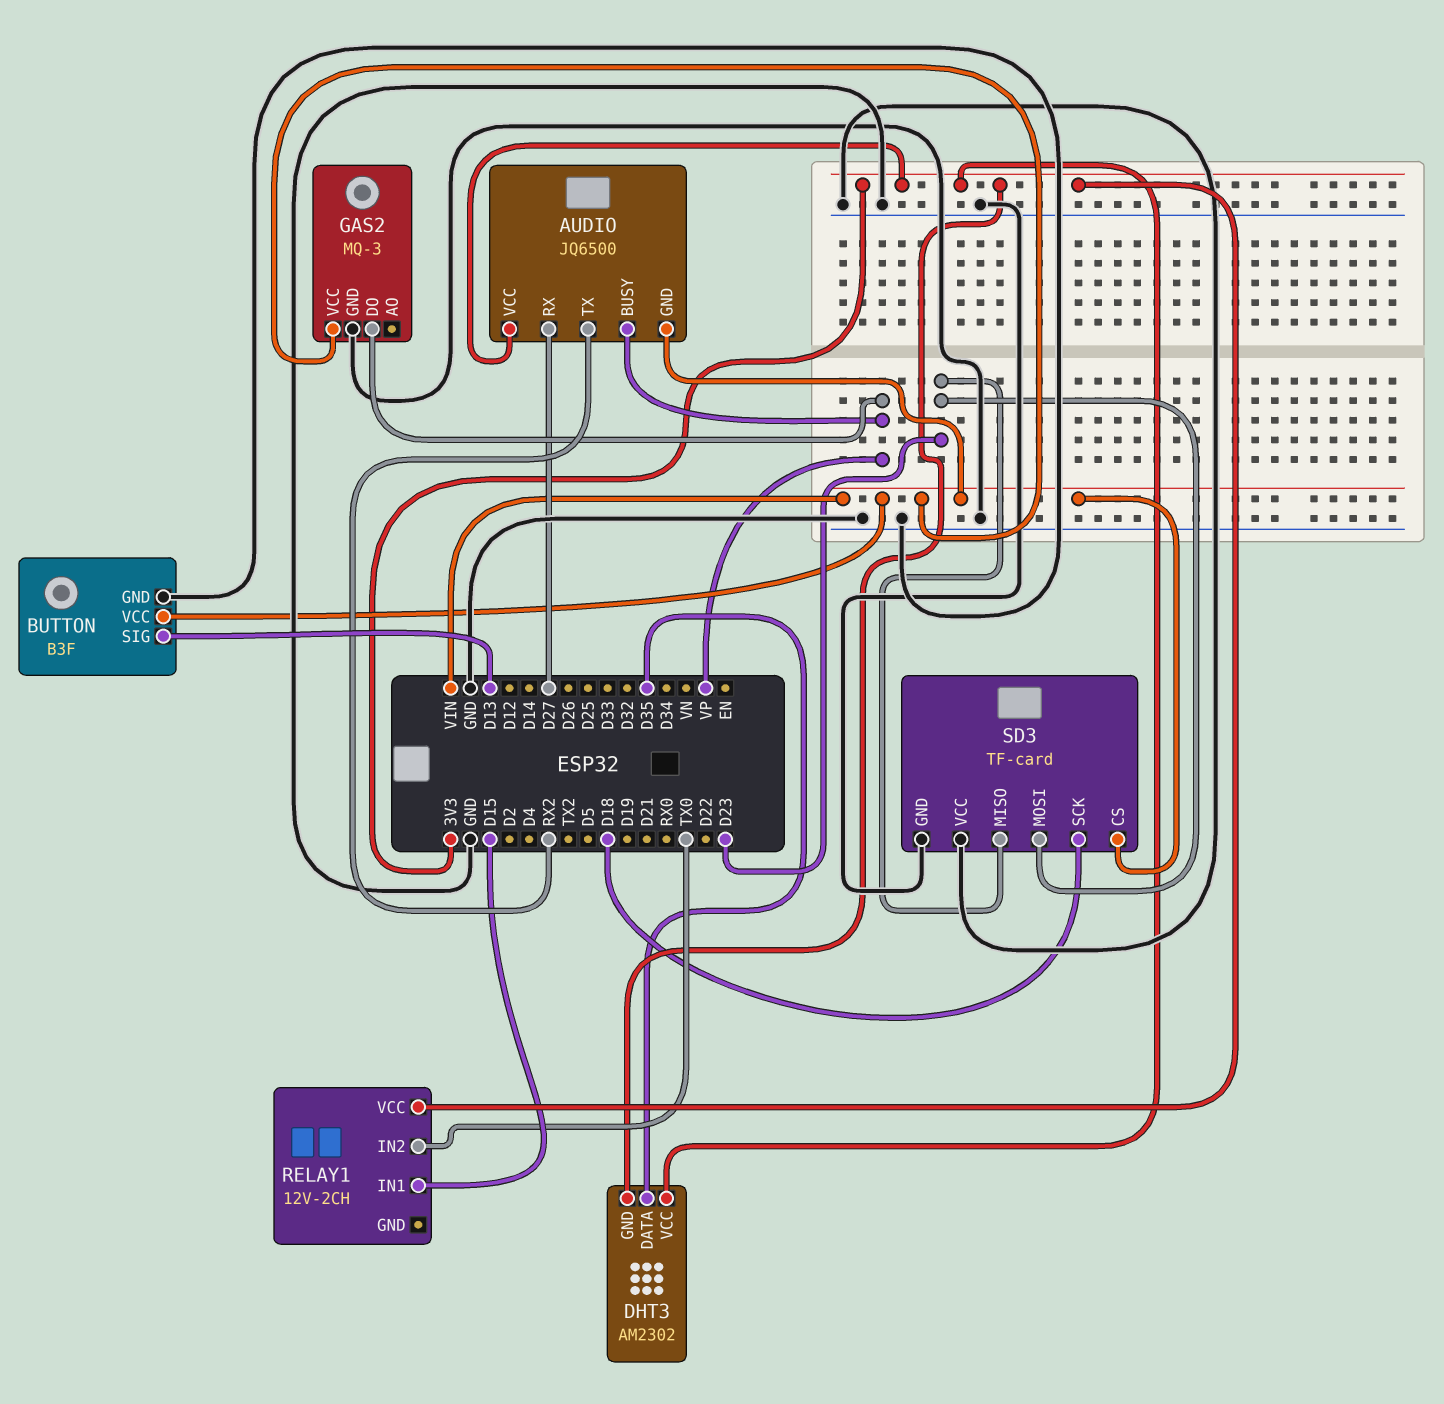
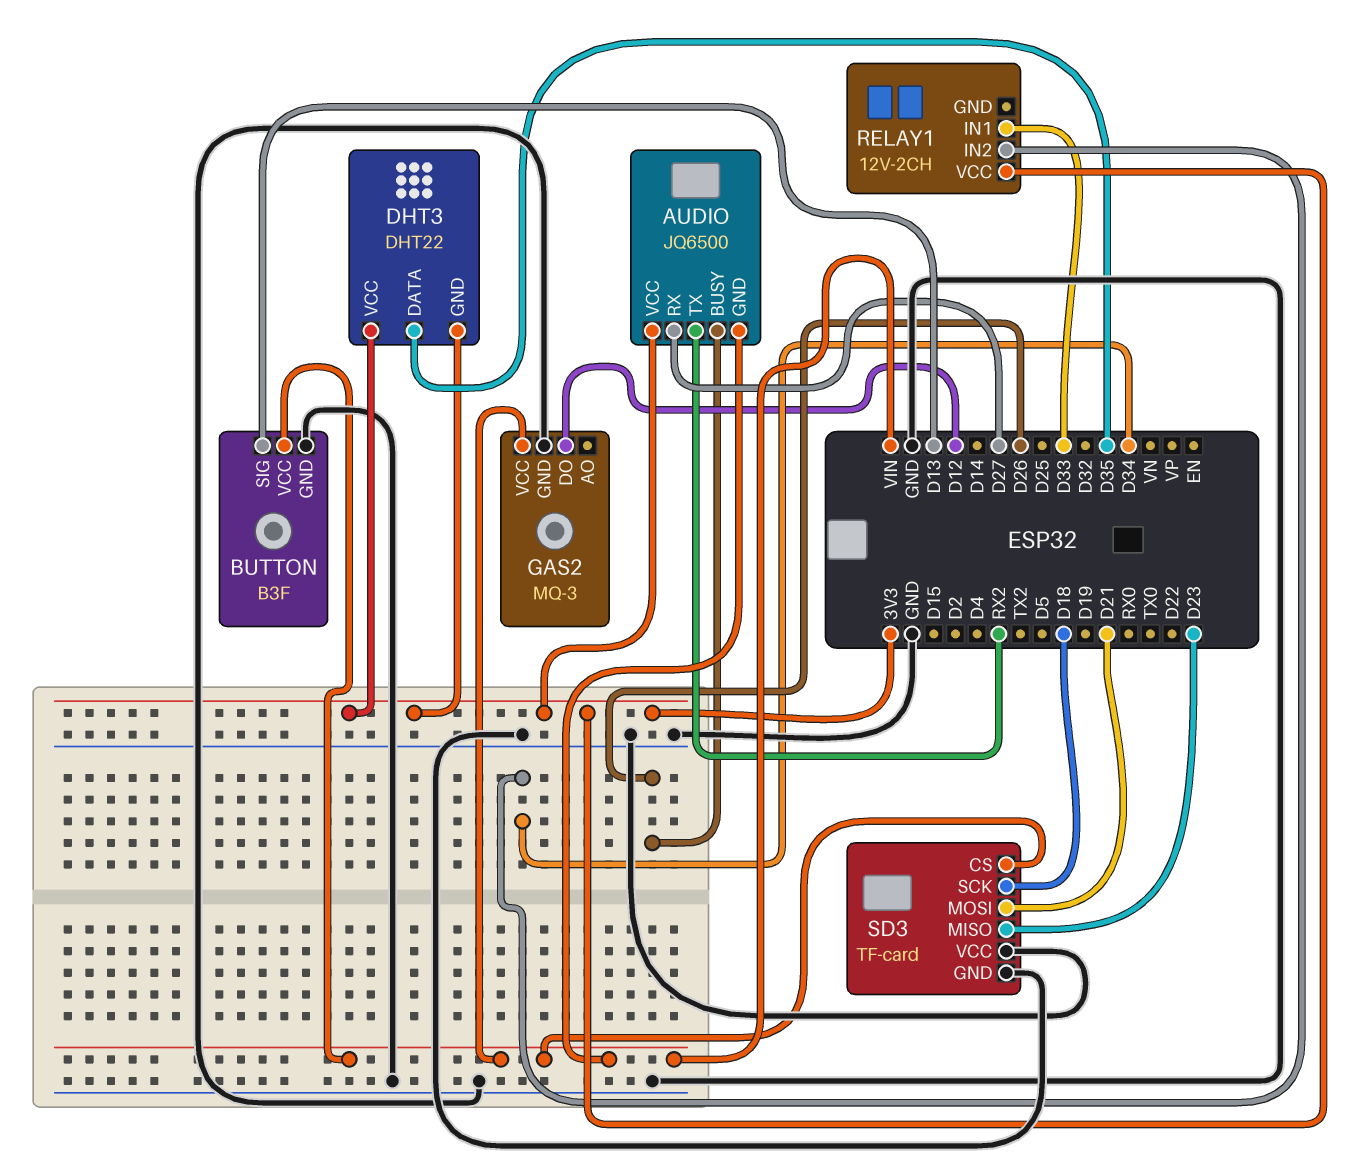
AUDIO pin BUSY: VP -> D26
DHT3: AM2302 -> DHT22
GAS2 pin DO: VP -> D12
RELAY1 pin IN1: D15 -> D33
RELAY1 pin IN2: TX0 -> D34
SD3 pin MOSI: D23 -> D21

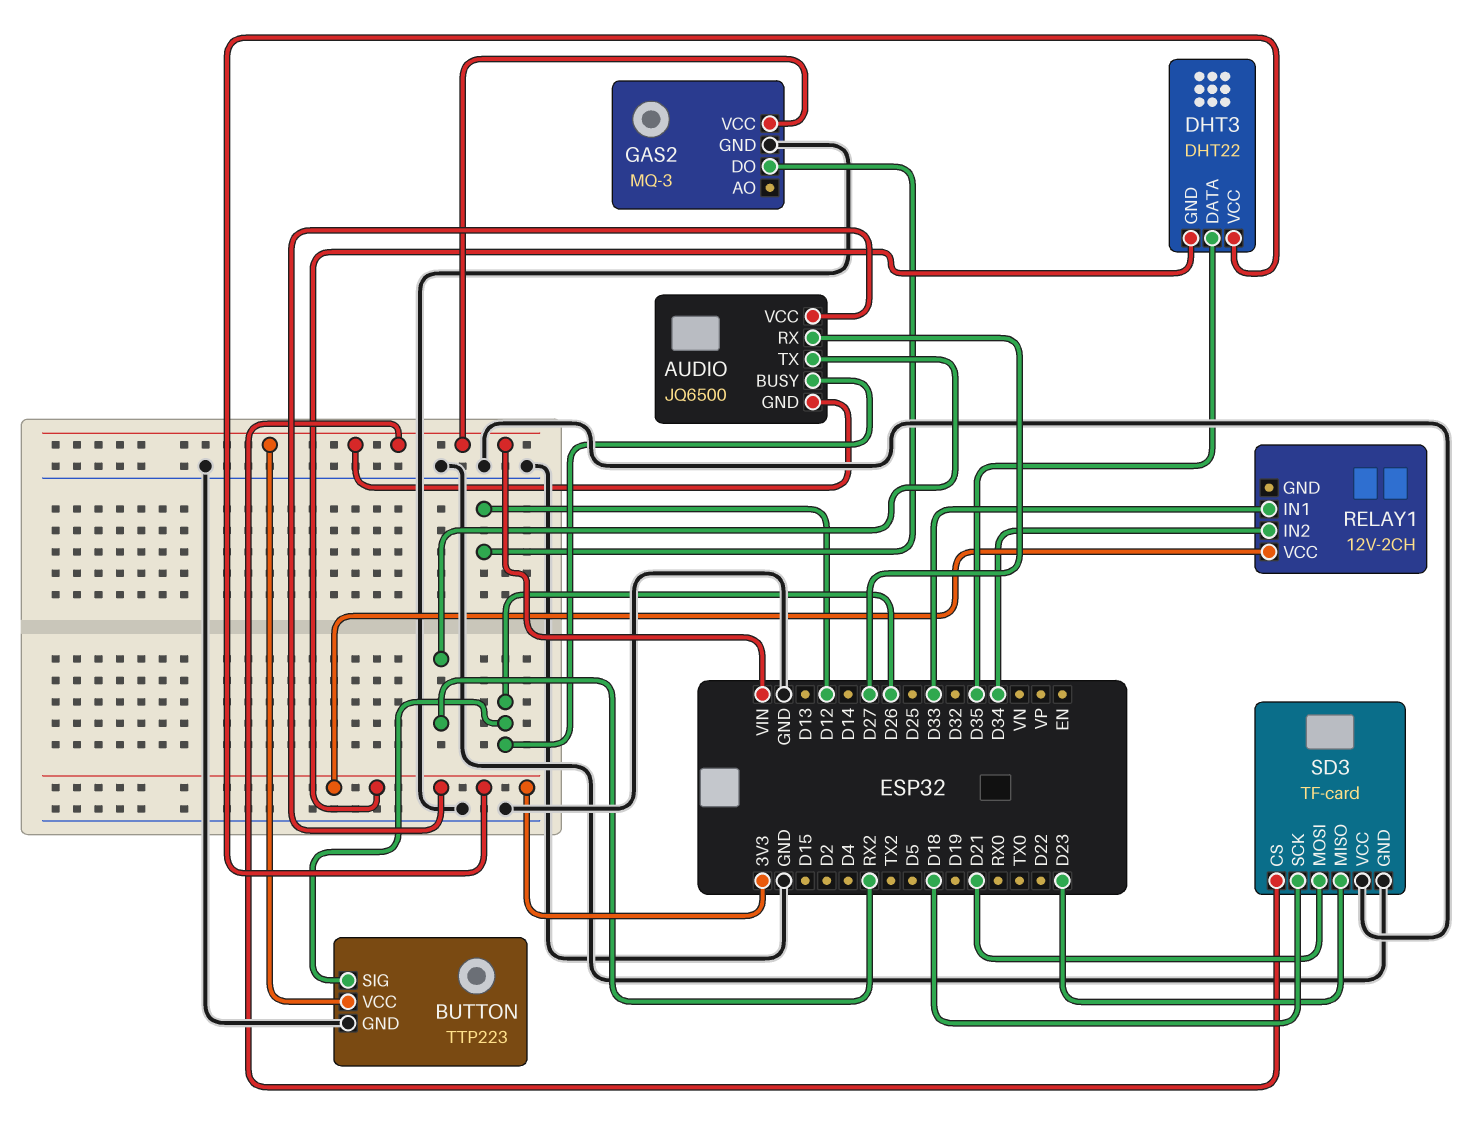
BUTTON: B3F -> TTP223
BUTTON pin SIG: D13 -> D26

